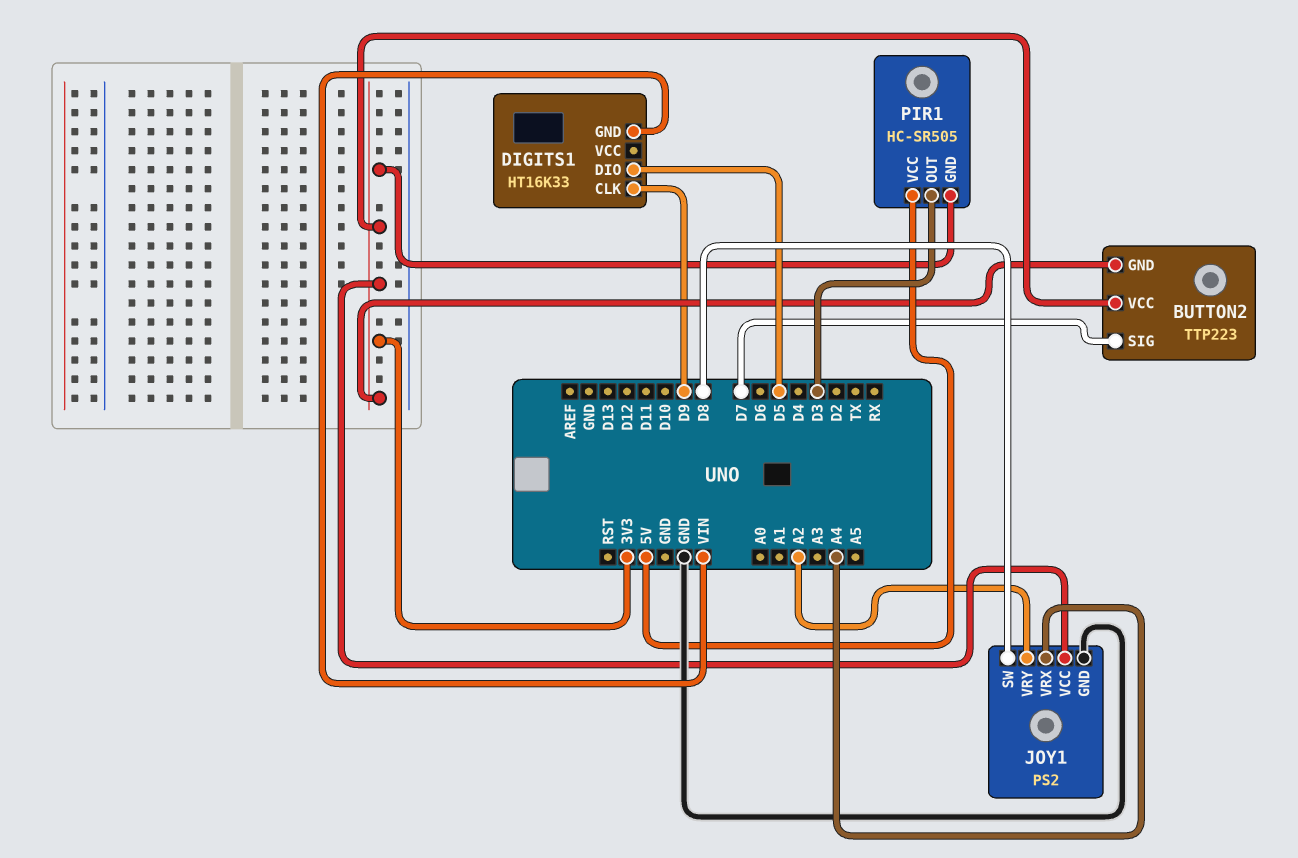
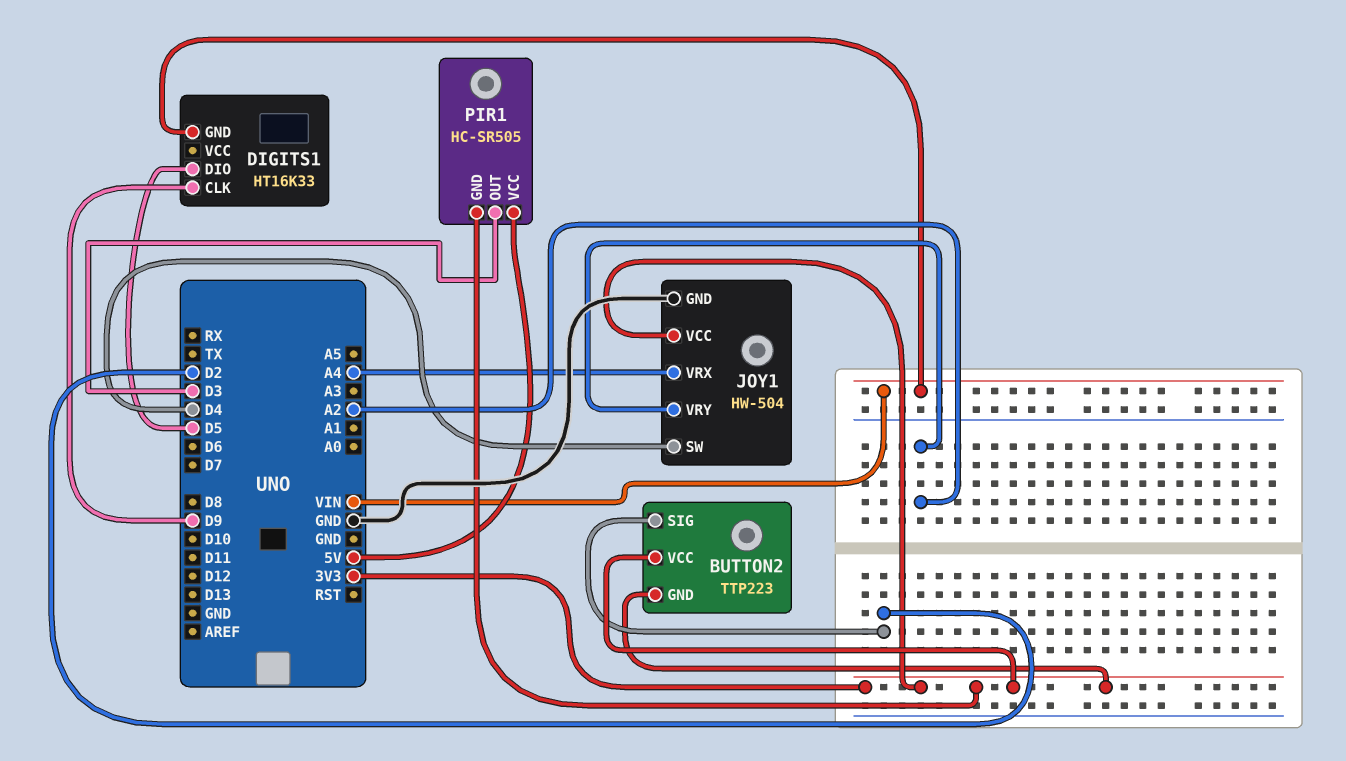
BUTTON2 pin SIG: D7 -> D2
JOY1: PS2 -> HW-504
JOY1 pin SW: D8 -> D4

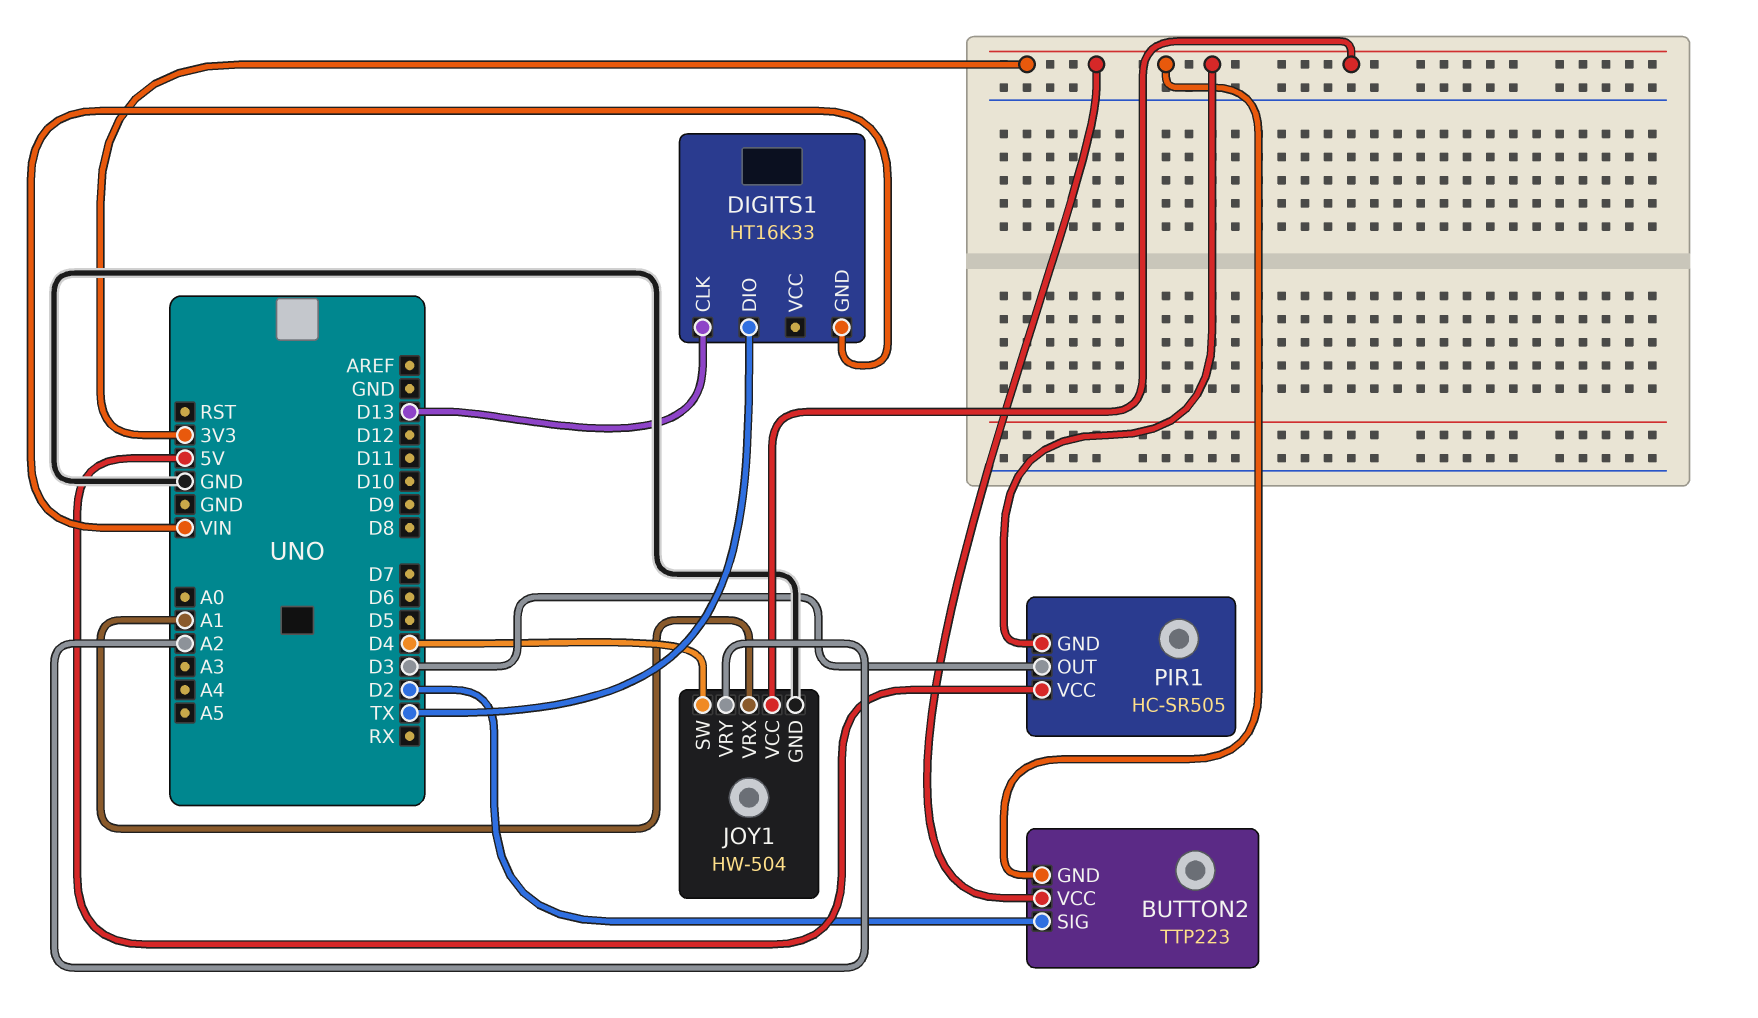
DIGITS1 pin CLK: D9 -> D13
DIGITS1 pin DIO: D5 -> TX
JOY1 pin VRX: A4 -> A1

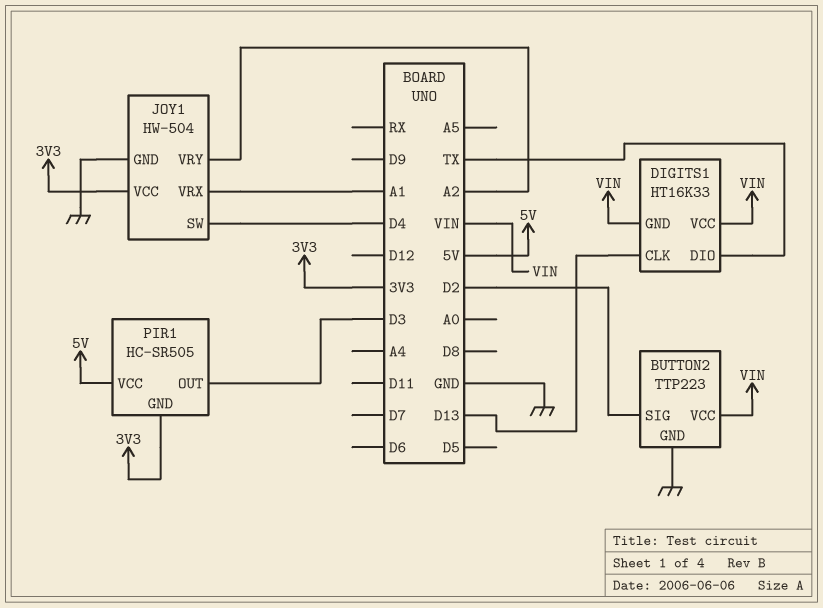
BUTTON2 pin GND: 3V3 -> GND
BUTTON2 pin VCC: 3V3 -> VIN
DIGITS1 pin VCC: none -> VIN

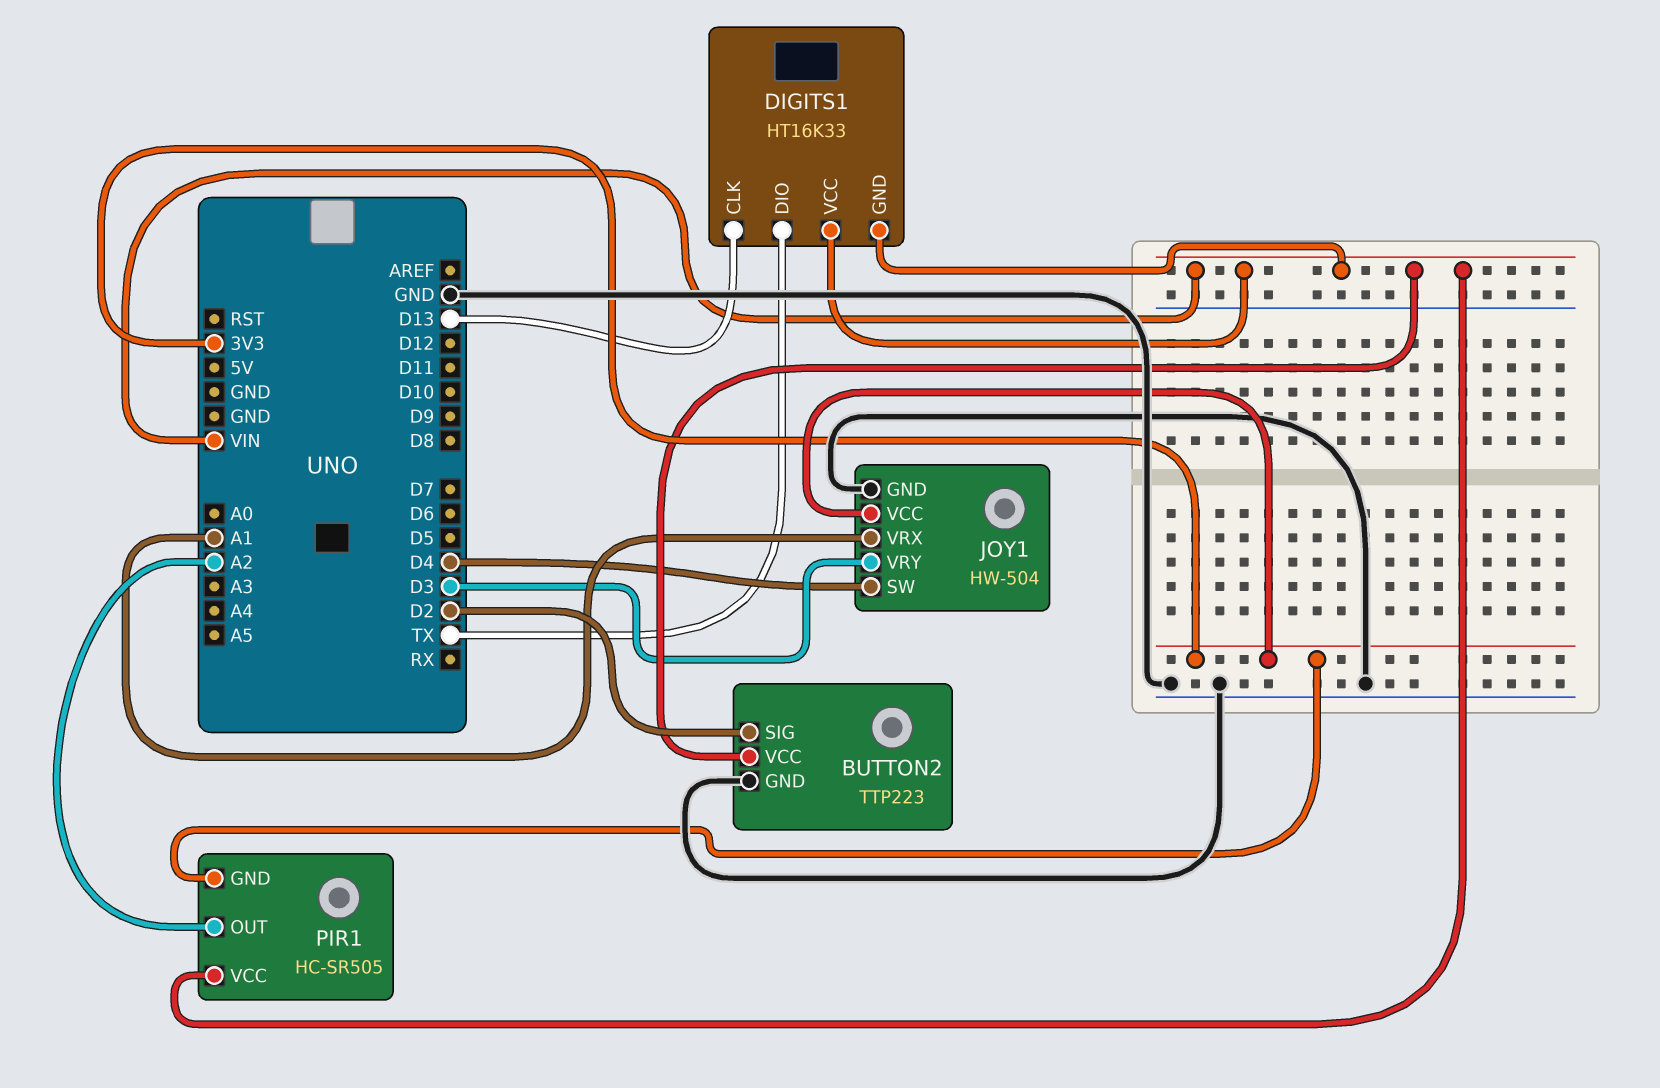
JOY1 pin VRY: A2 -> D3
PIR1 pin OUT: D3 -> A2
PIR1 pin VCC: 5V -> VIN

